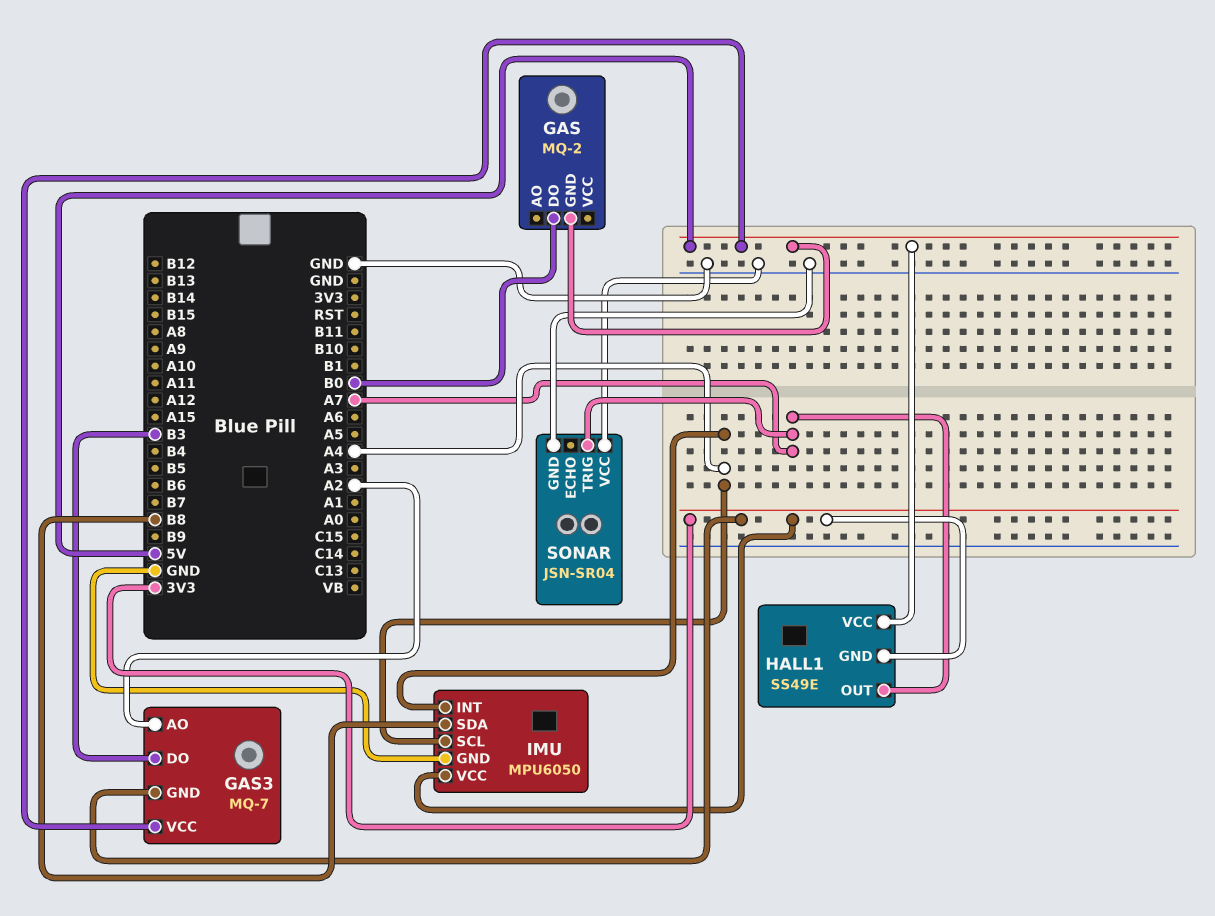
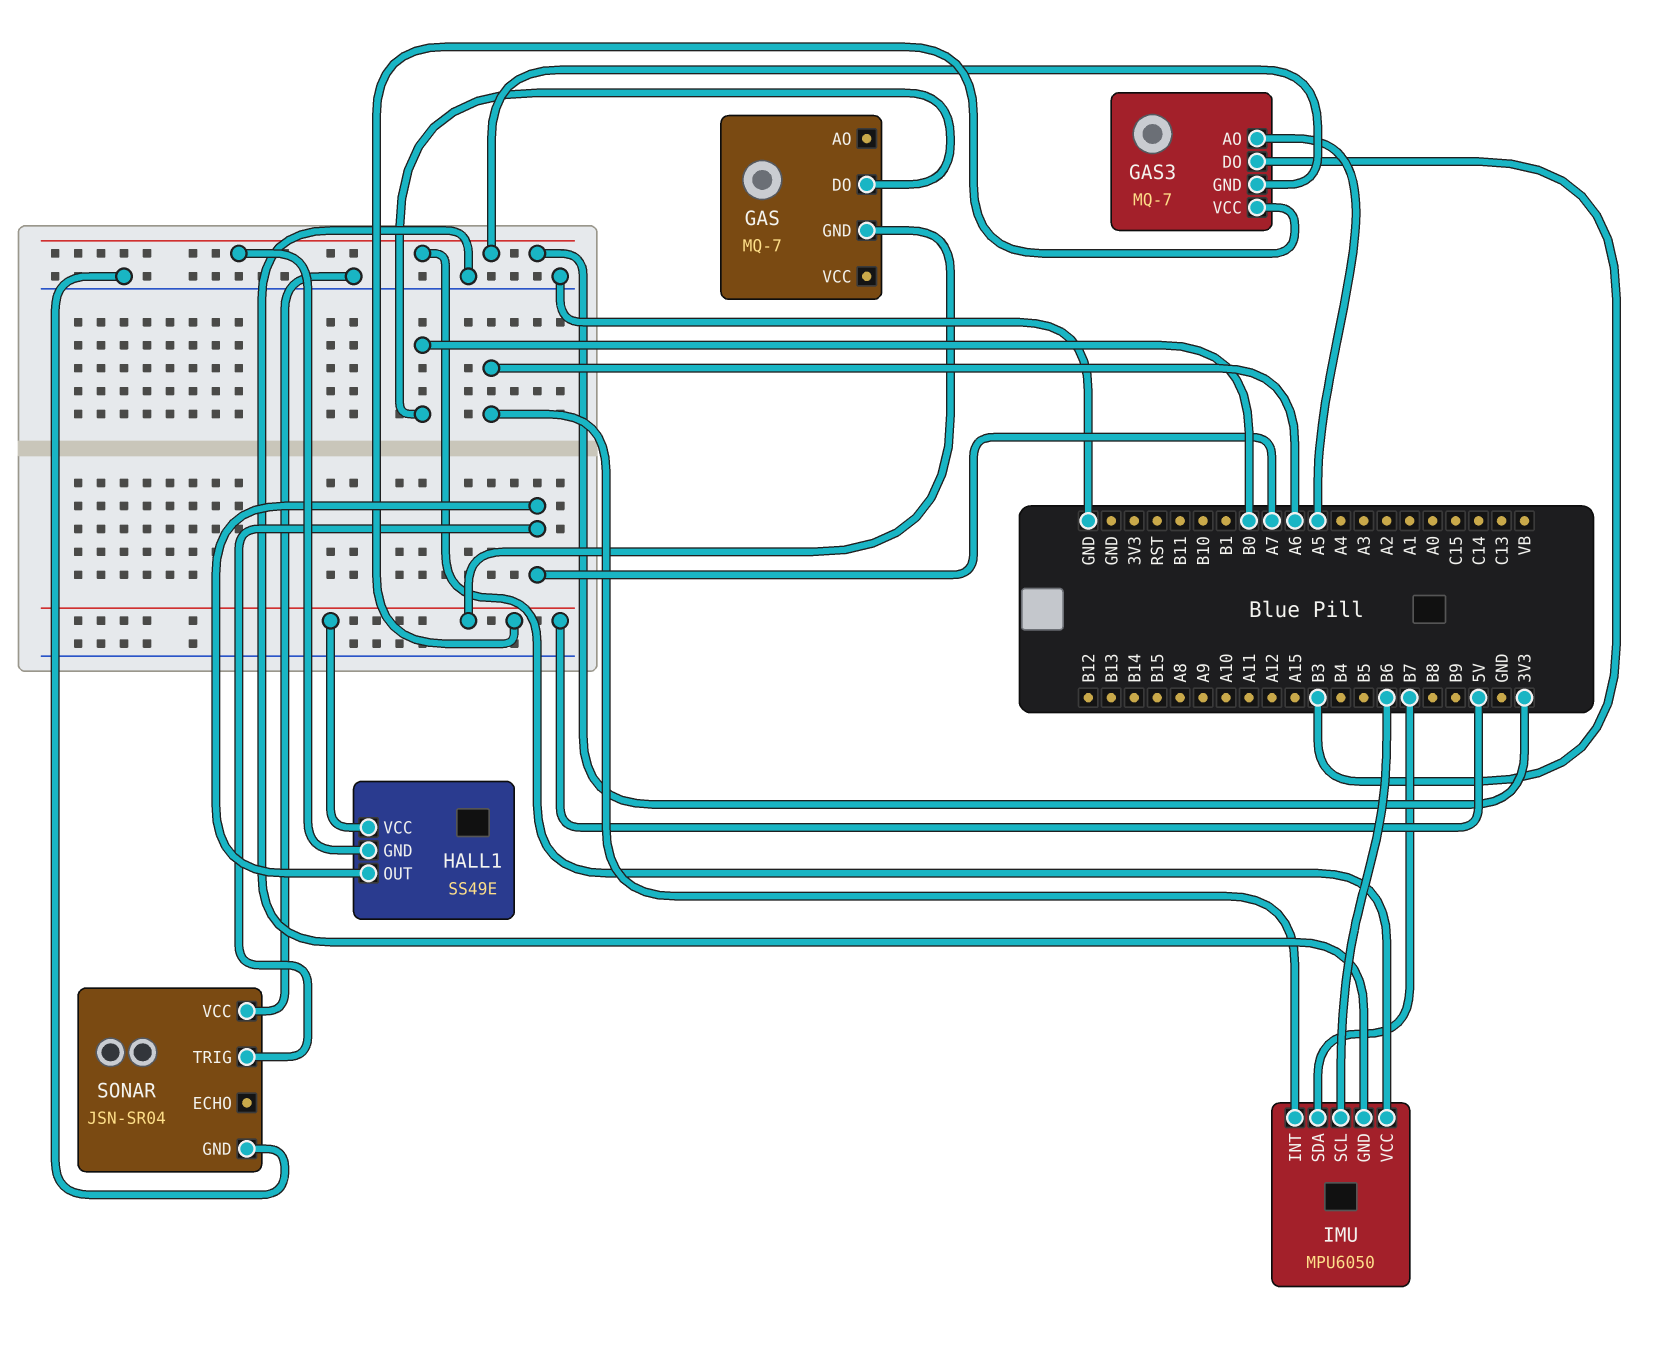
GAS: MQ-2 -> MQ-7
GAS3 pin AO: A2 -> A5
IMU pin INT: A4 -> A6
IMU pin SCL: A4 -> B6
IMU pin SDA: B8 -> B7

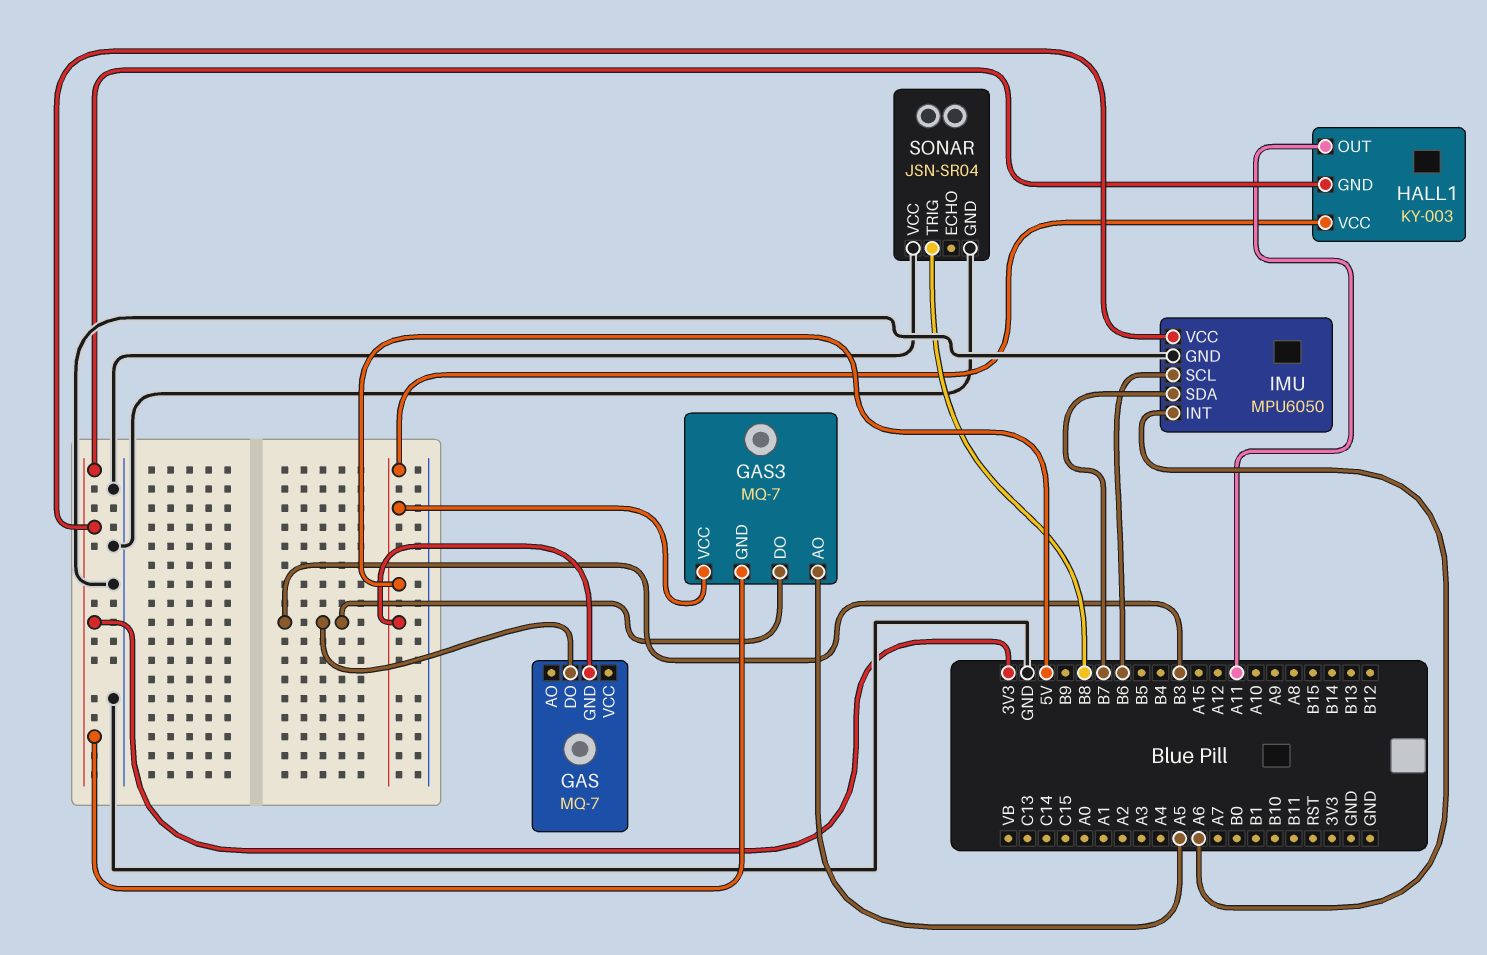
GAS pin DO: B0 -> B3
HALL1: SS49E -> KY-003
HALL1 pin OUT: A7 -> A11
SONAR pin TRIG: A7 -> B8

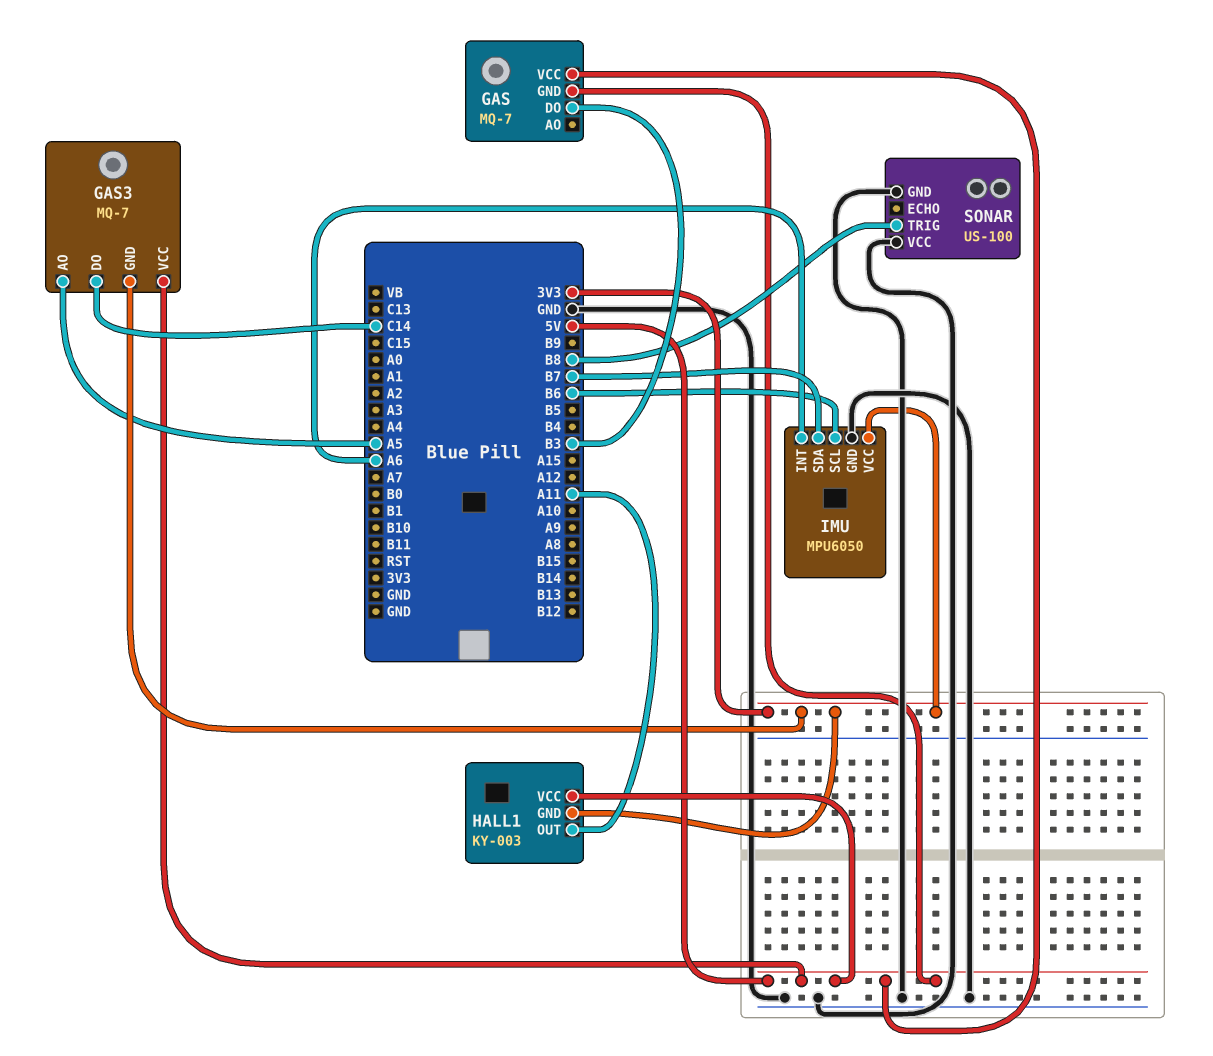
GAS pin VCC: none -> 5V
GAS3 pin DO: B3 -> C14
SONAR: JSN-SR04 -> US-100

